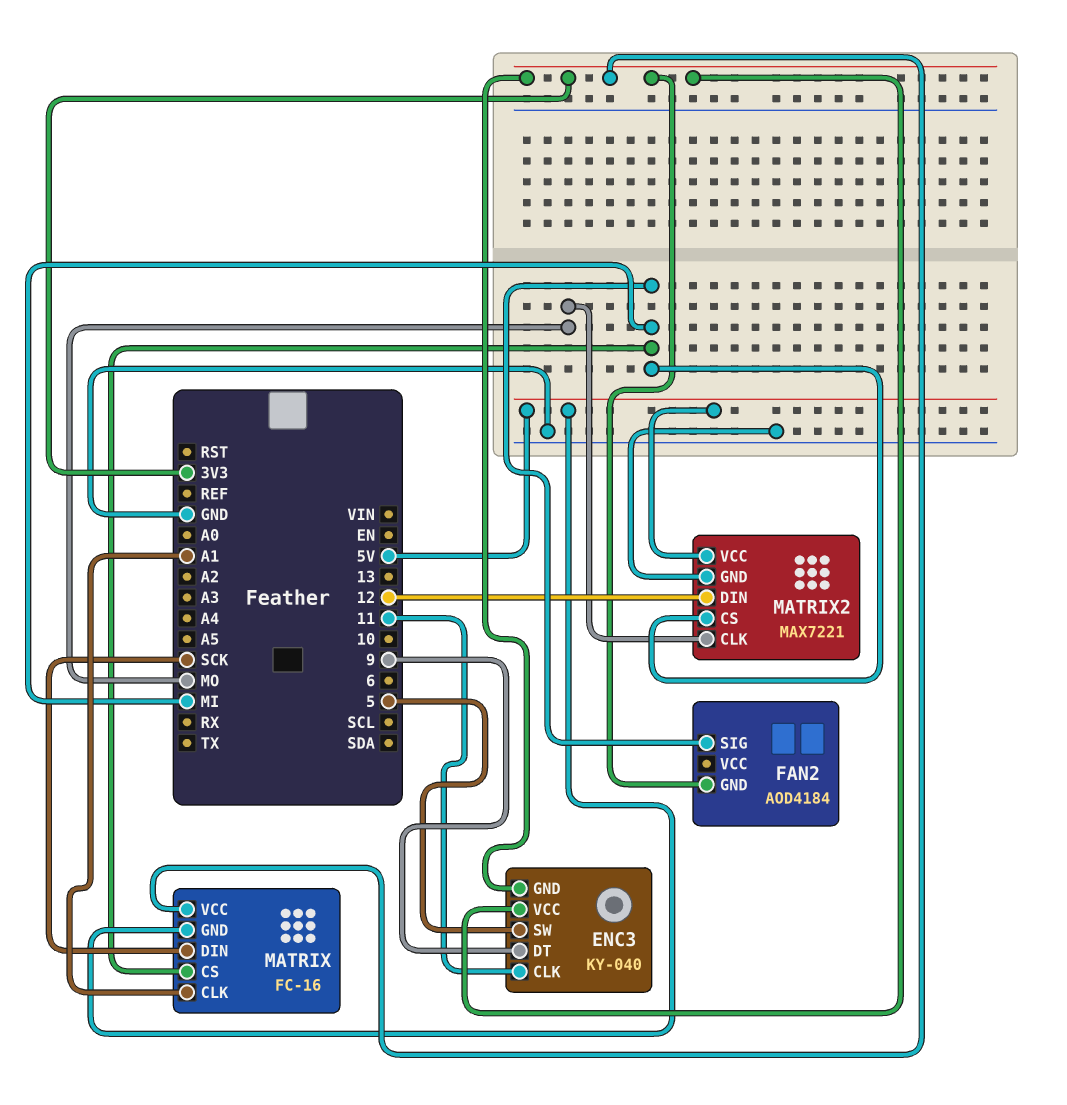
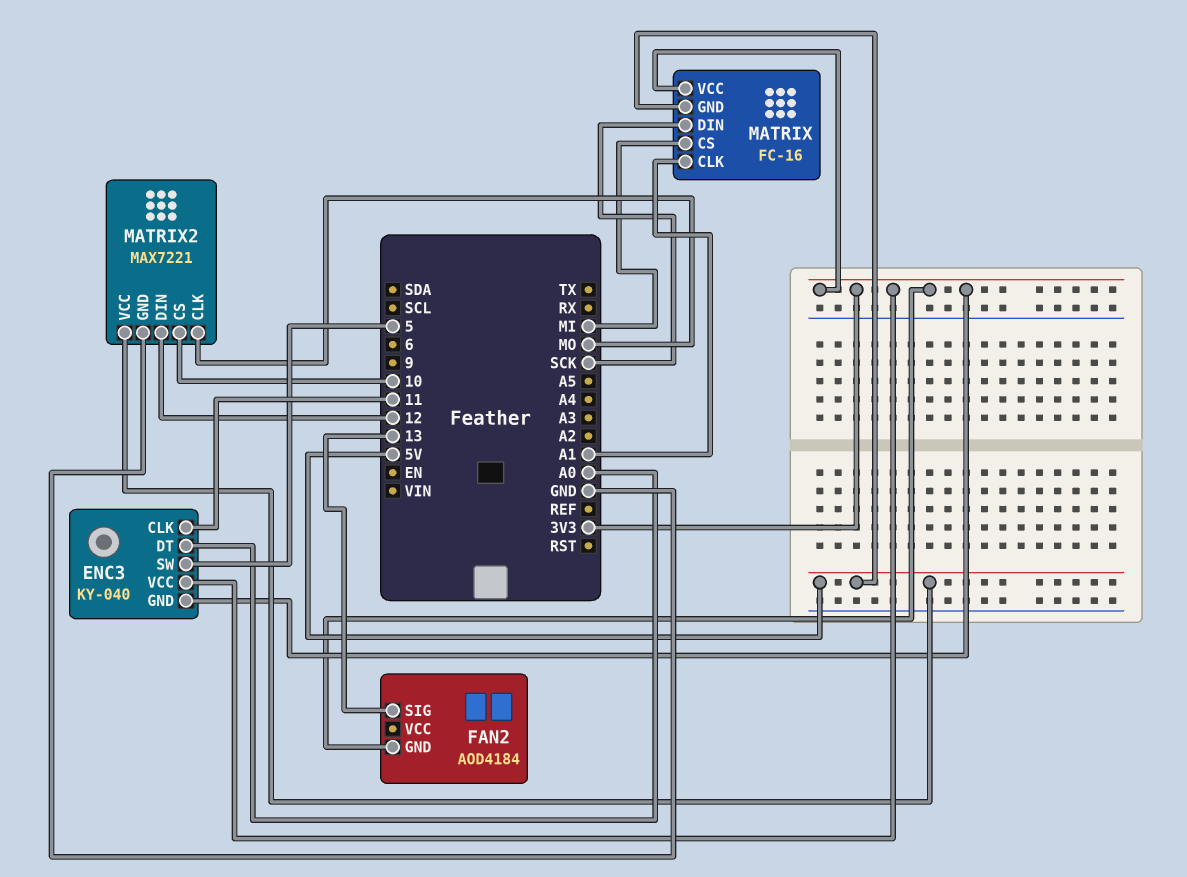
ENC3 pin DT: 9 -> A0
FAN2 pin SIG: MI -> 13
MATRIX2 pin CS: MI -> 10

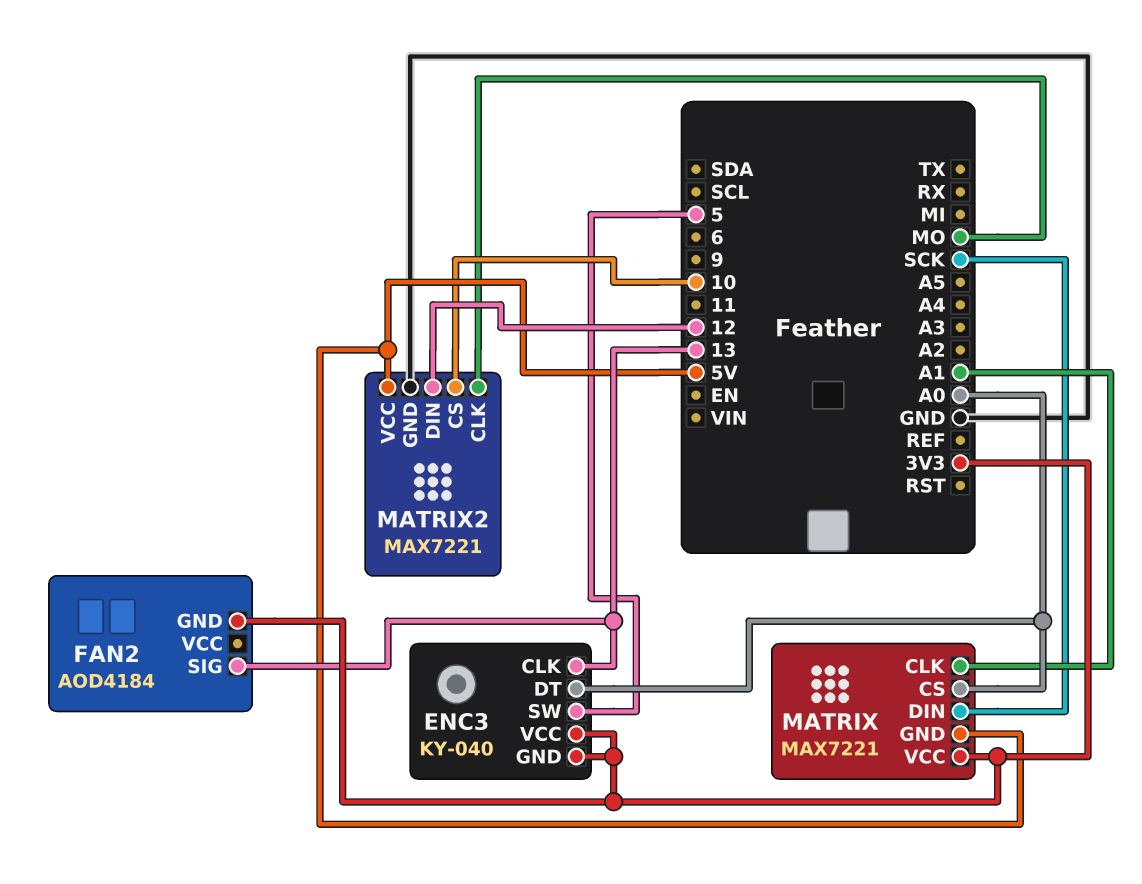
ENC3 pin CLK: 11 -> 13
MATRIX: FC-16 -> MAX7221
MATRIX pin CS: MI -> A0

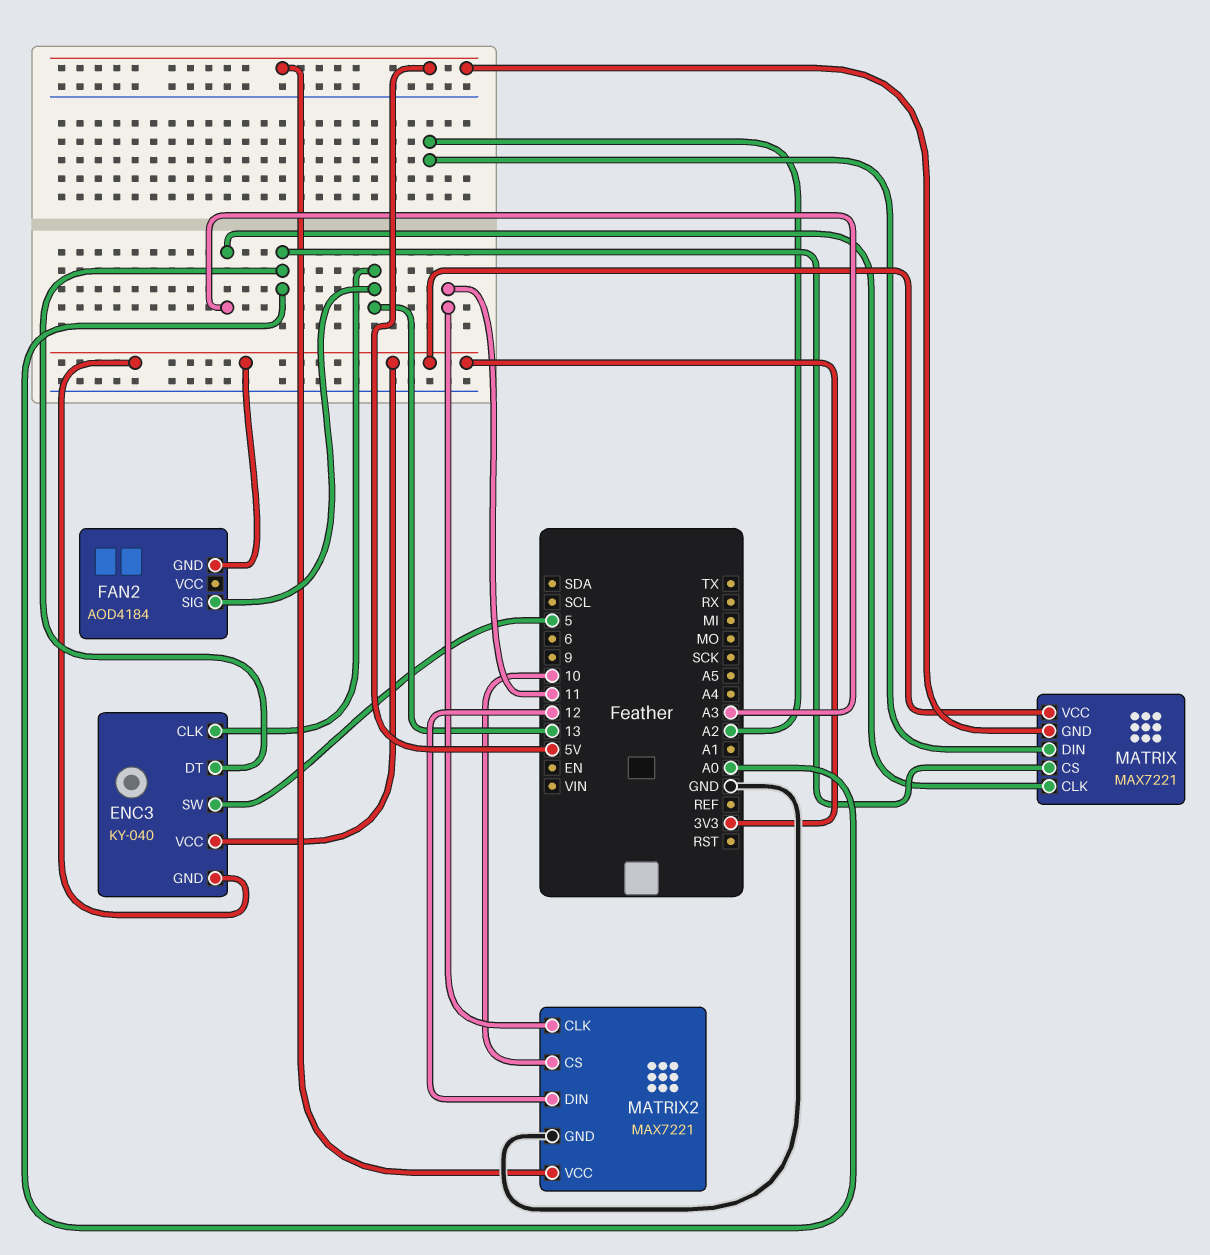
MATRIX pin CLK: A1 -> A3
MATRIX pin DIN: SCK -> A2
MATRIX2 pin CLK: MO -> 11

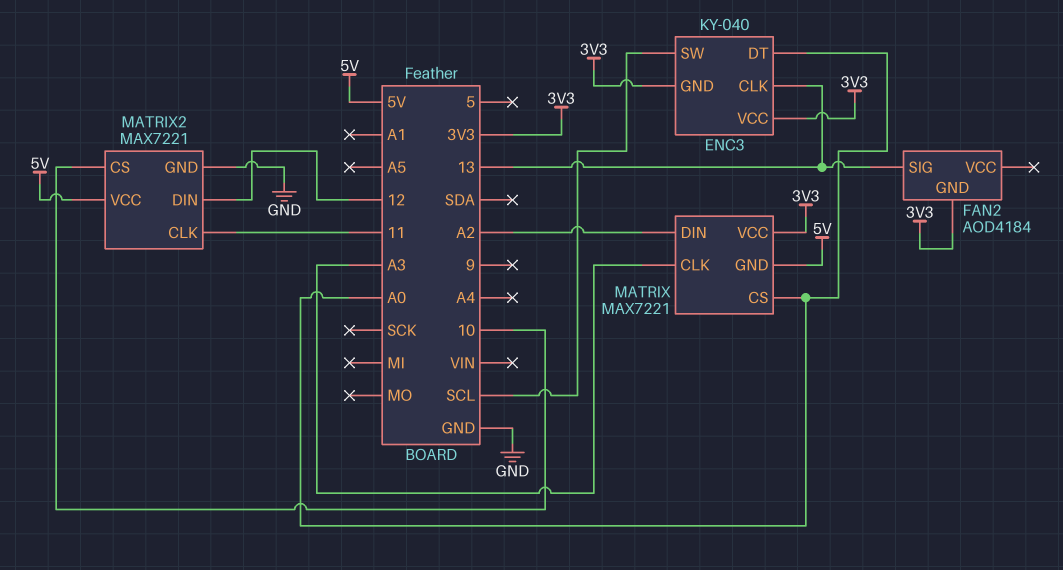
ENC3 pin SW: 5 -> SCL

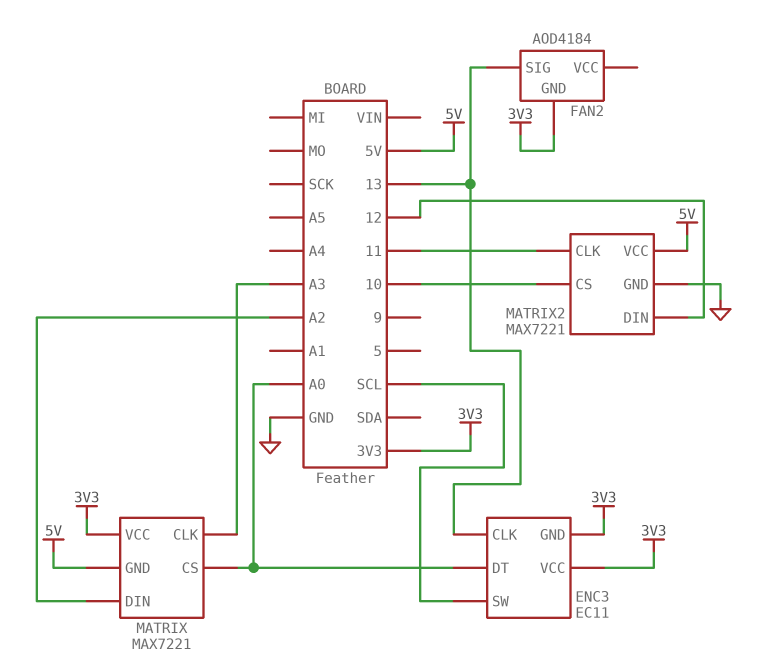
ENC3: KY-040 -> EC11

